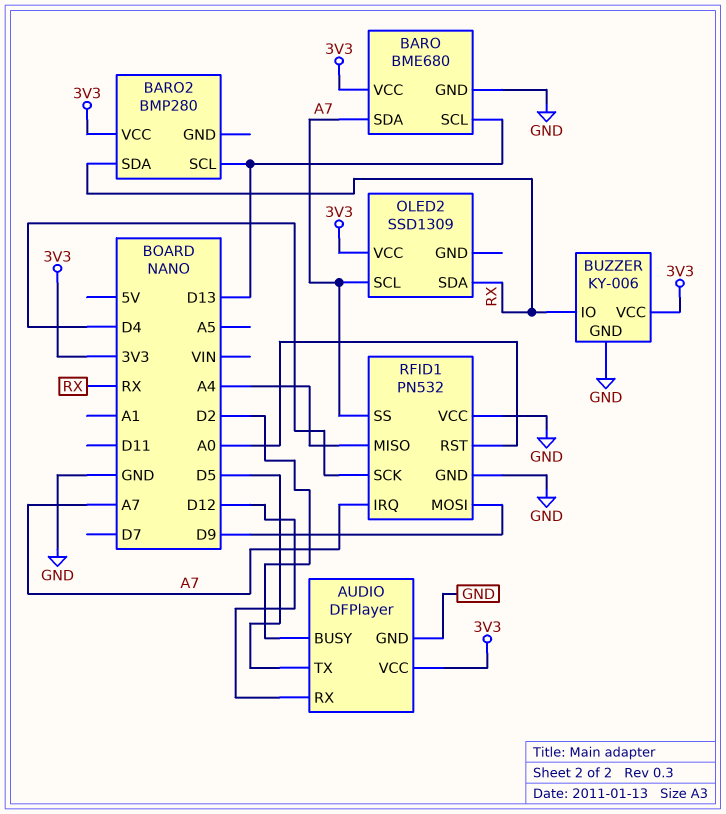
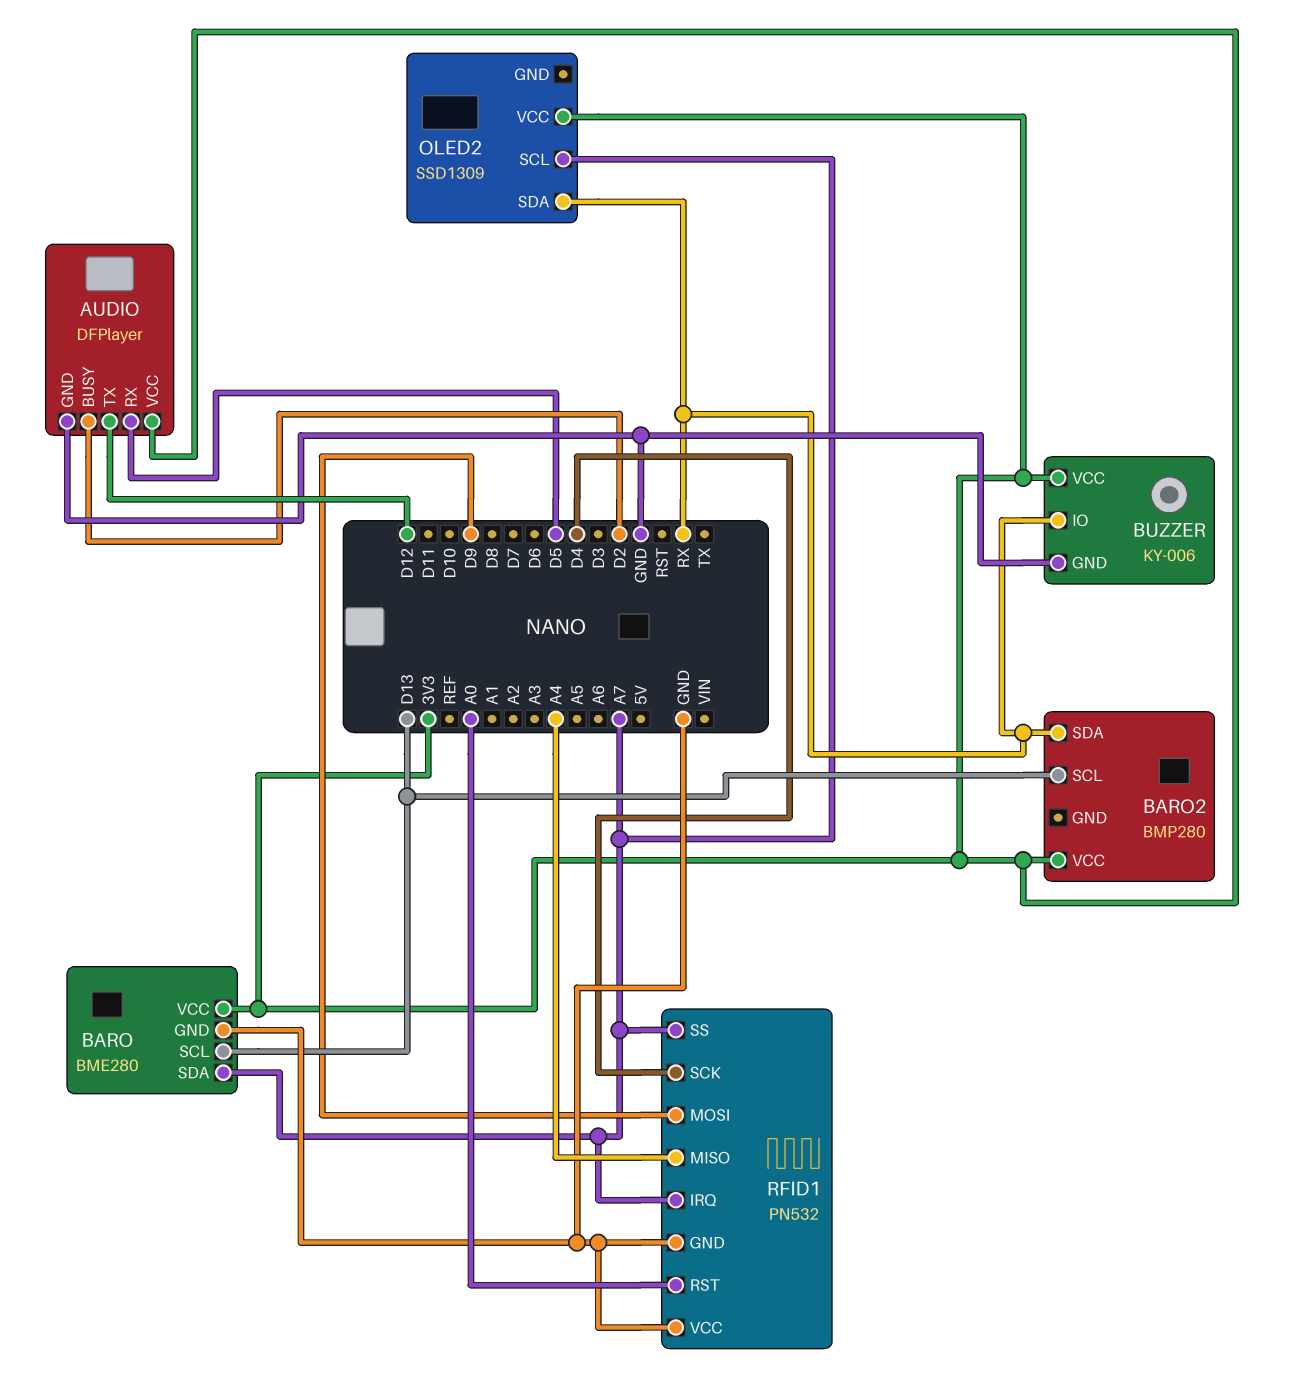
AUDIO pin RX: D12 -> D5
AUDIO pin TX: D5 -> D12
BARO: BME680 -> BME280

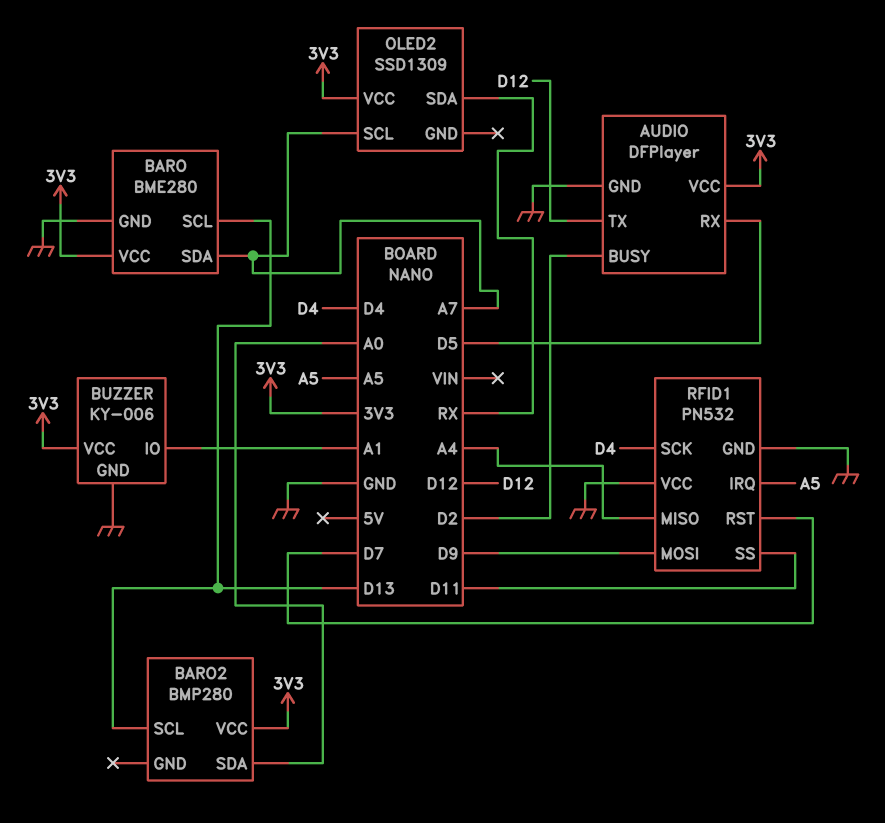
BARO2 pin SDA: RX -> A0
BUZZER pin IO: RX -> A1
RFID1 pin IRQ: A7 -> A5
RFID1 pin RST: A0 -> D7
RFID1 pin SS: A7 -> D11

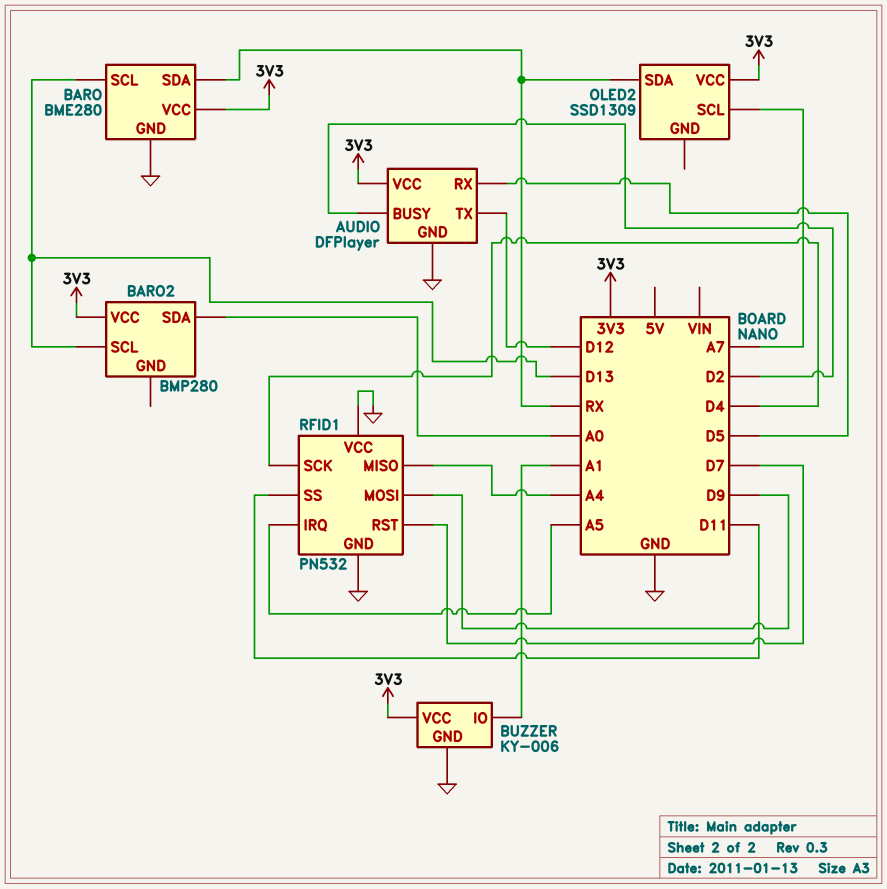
BARO pin SDA: A7 -> RX

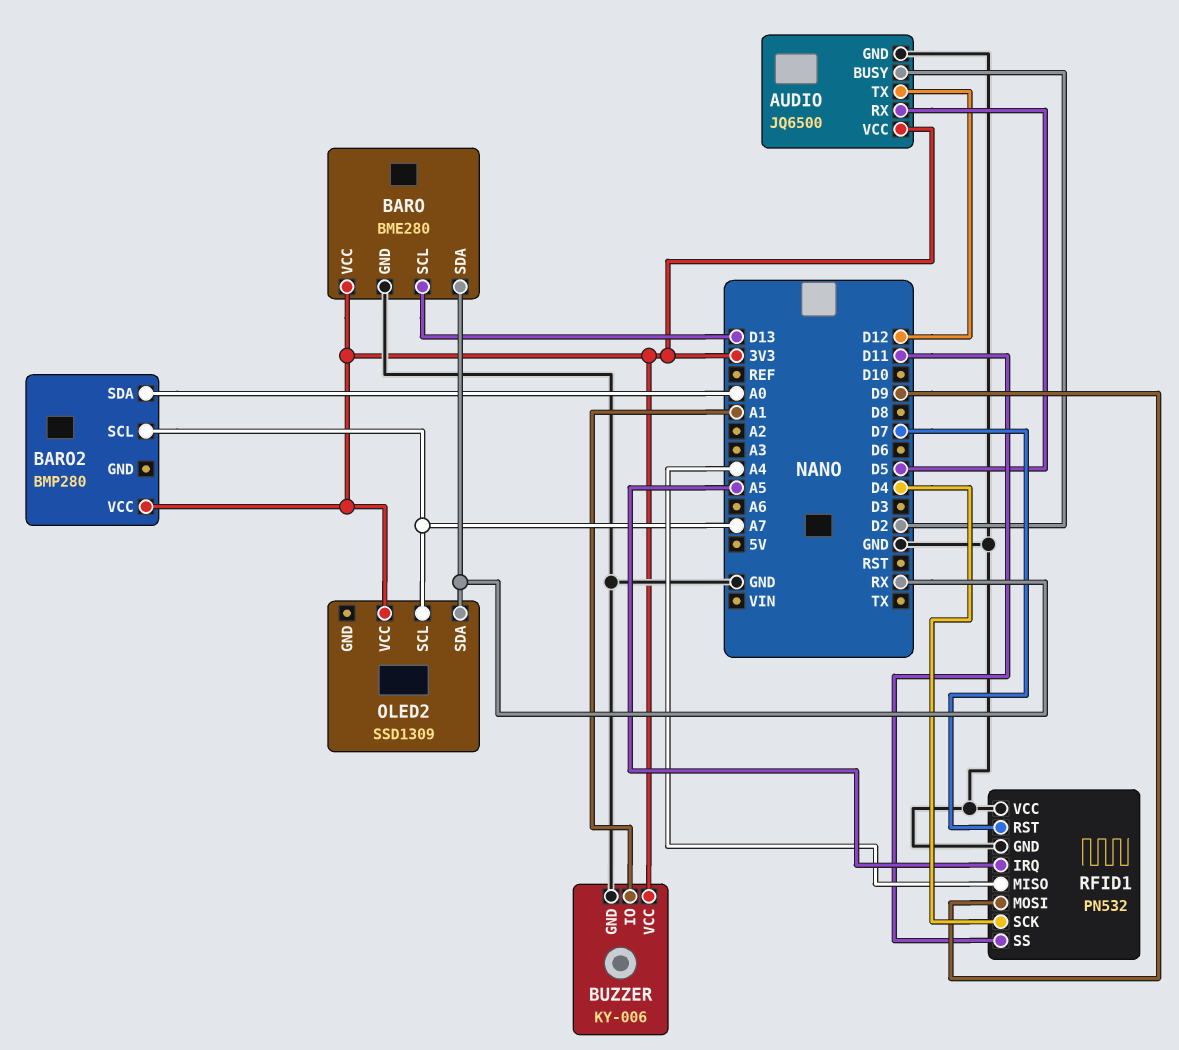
AUDIO: DFPlayer -> JQ6500
BARO2 pin SCL: D13 -> A7

